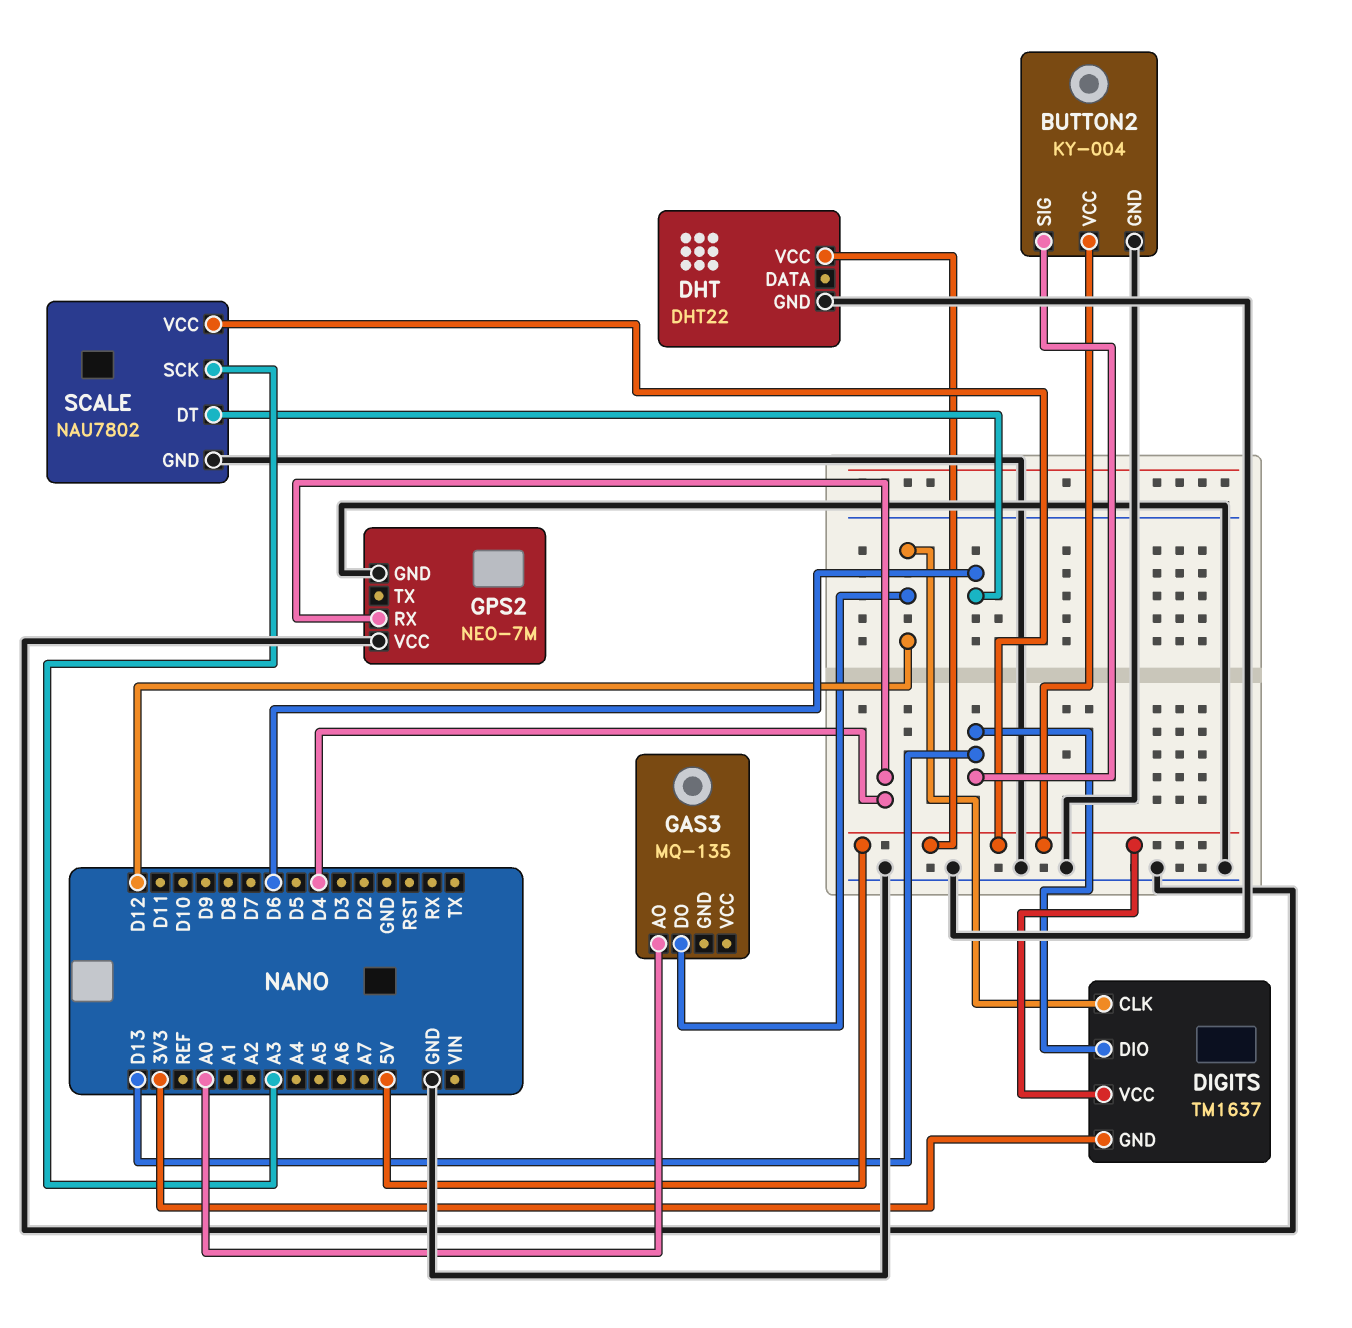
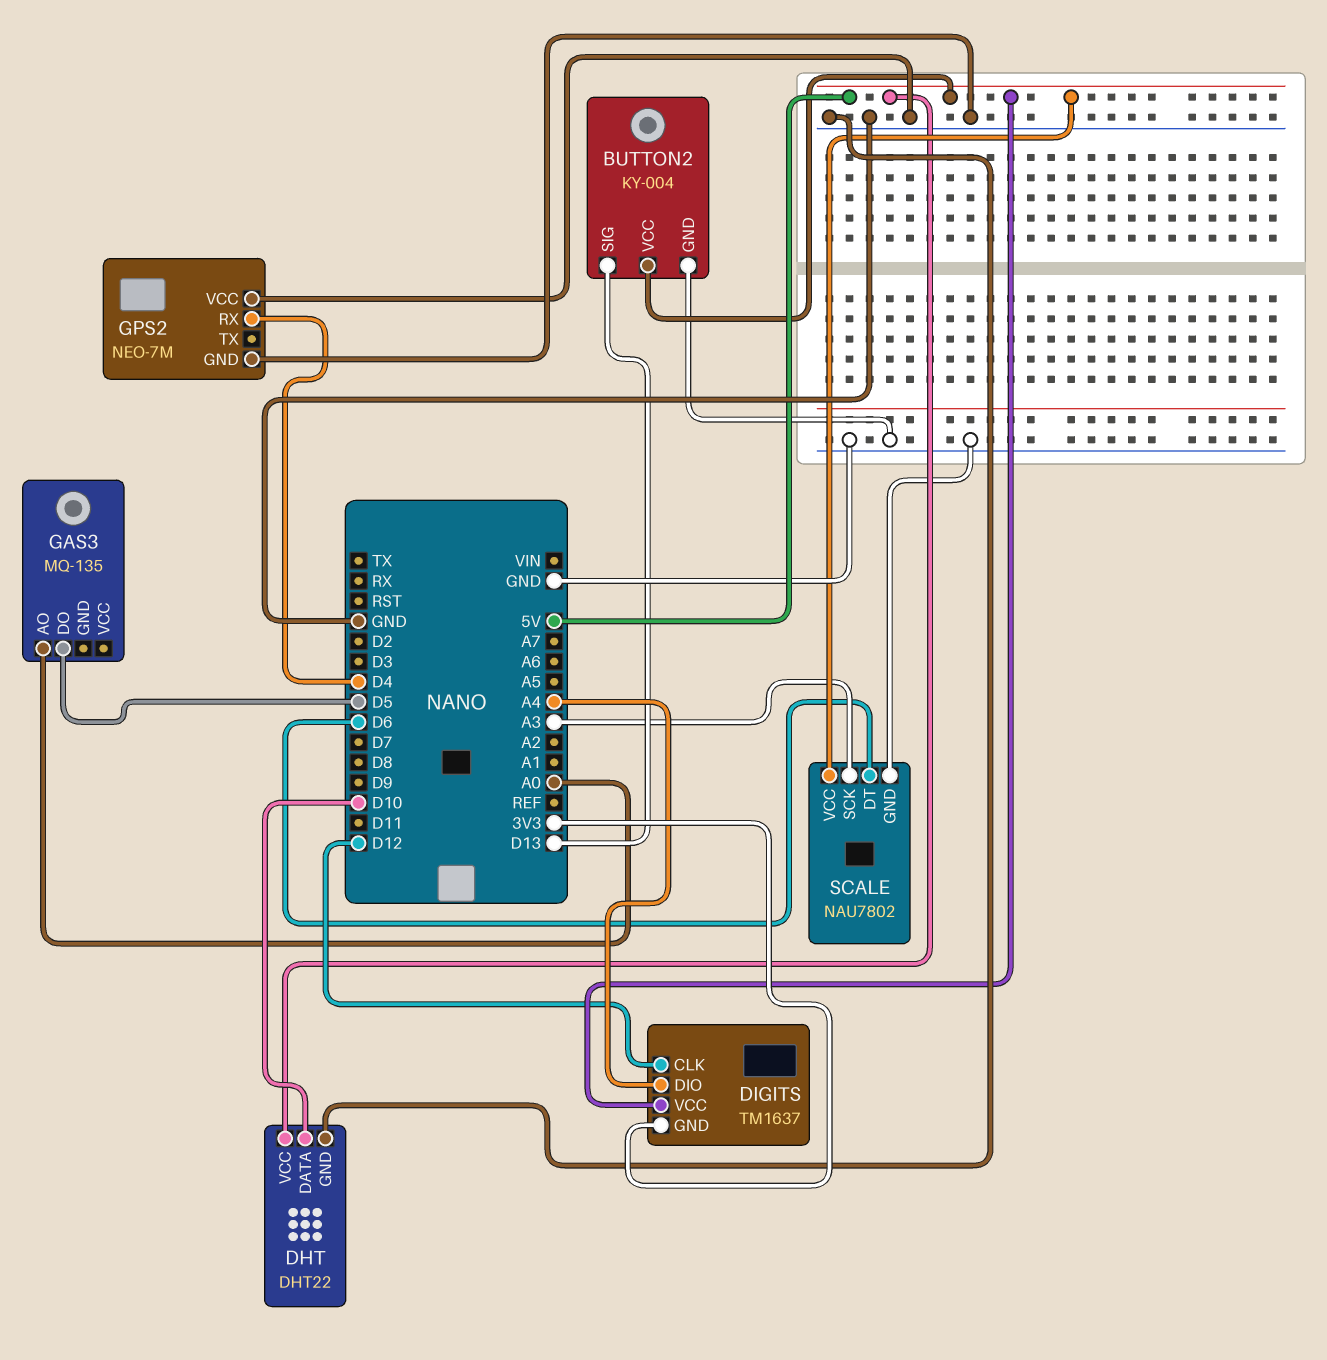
DHT pin DATA: none -> D10
DIGITS pin DIO: D13 -> A4
GAS3 pin DO: D12 -> D5

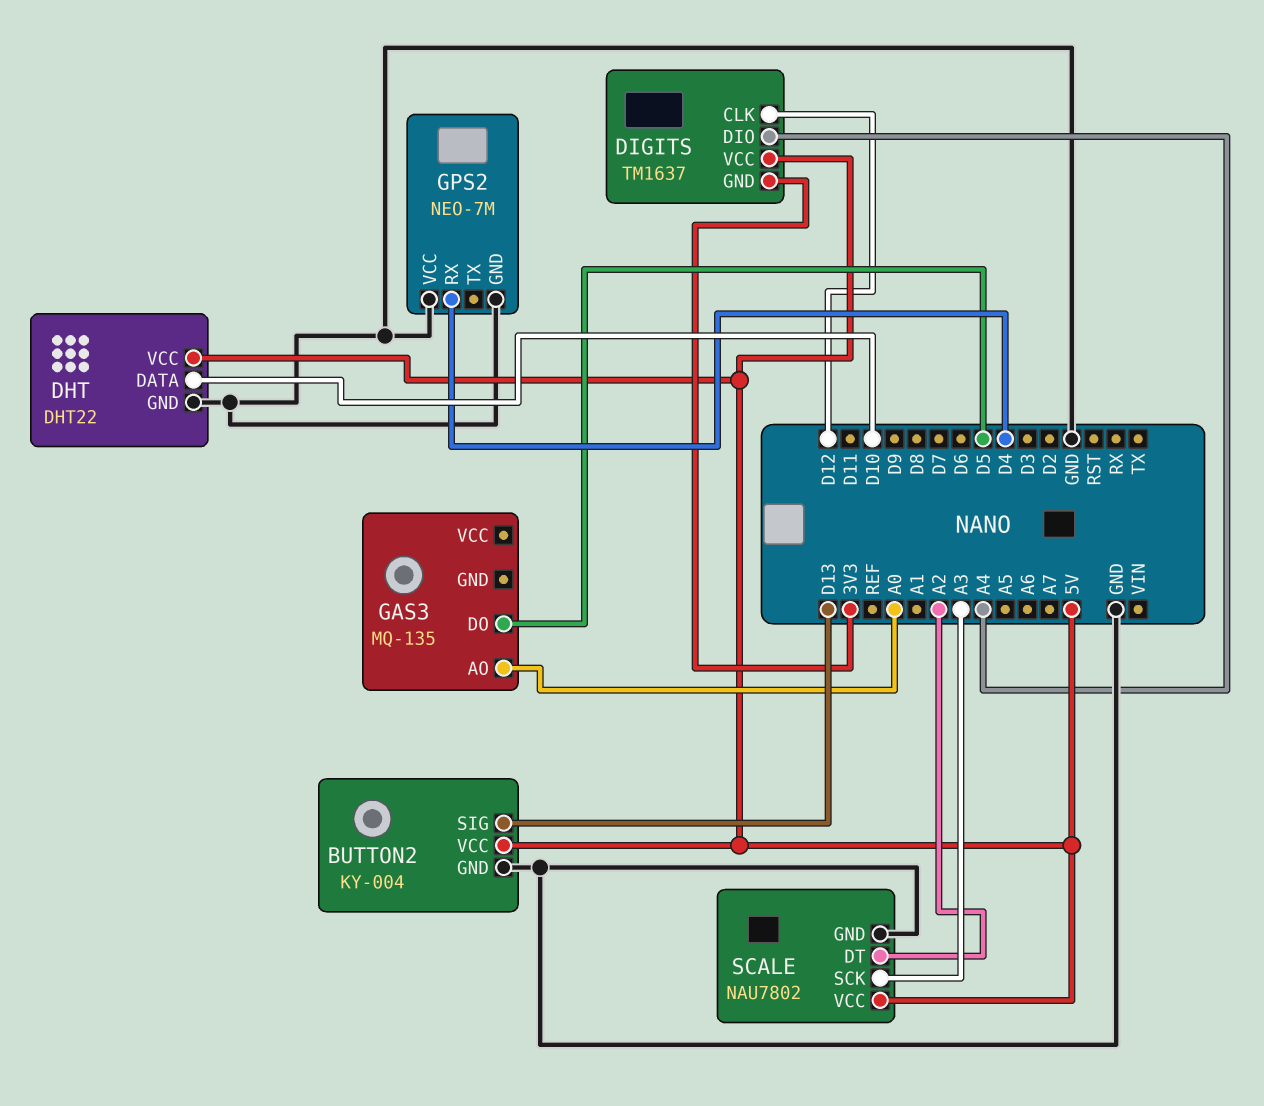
SCALE pin DT: D6 -> A2

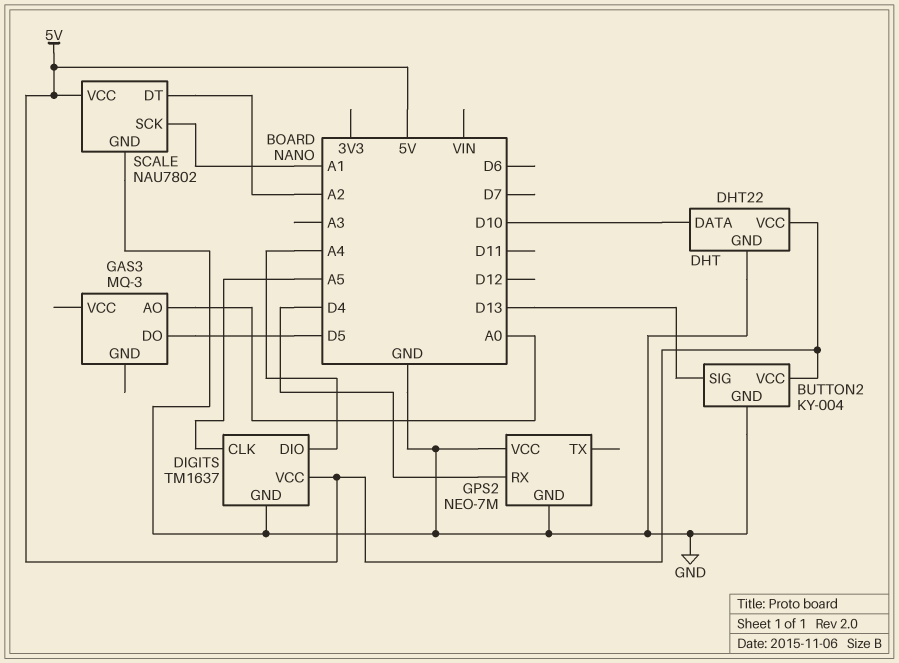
DIGITS pin CLK: D12 -> A5
DIGITS pin GND: 3V3 -> GND
GAS3: MQ-135 -> MQ-3
SCALE pin SCK: A3 -> A1

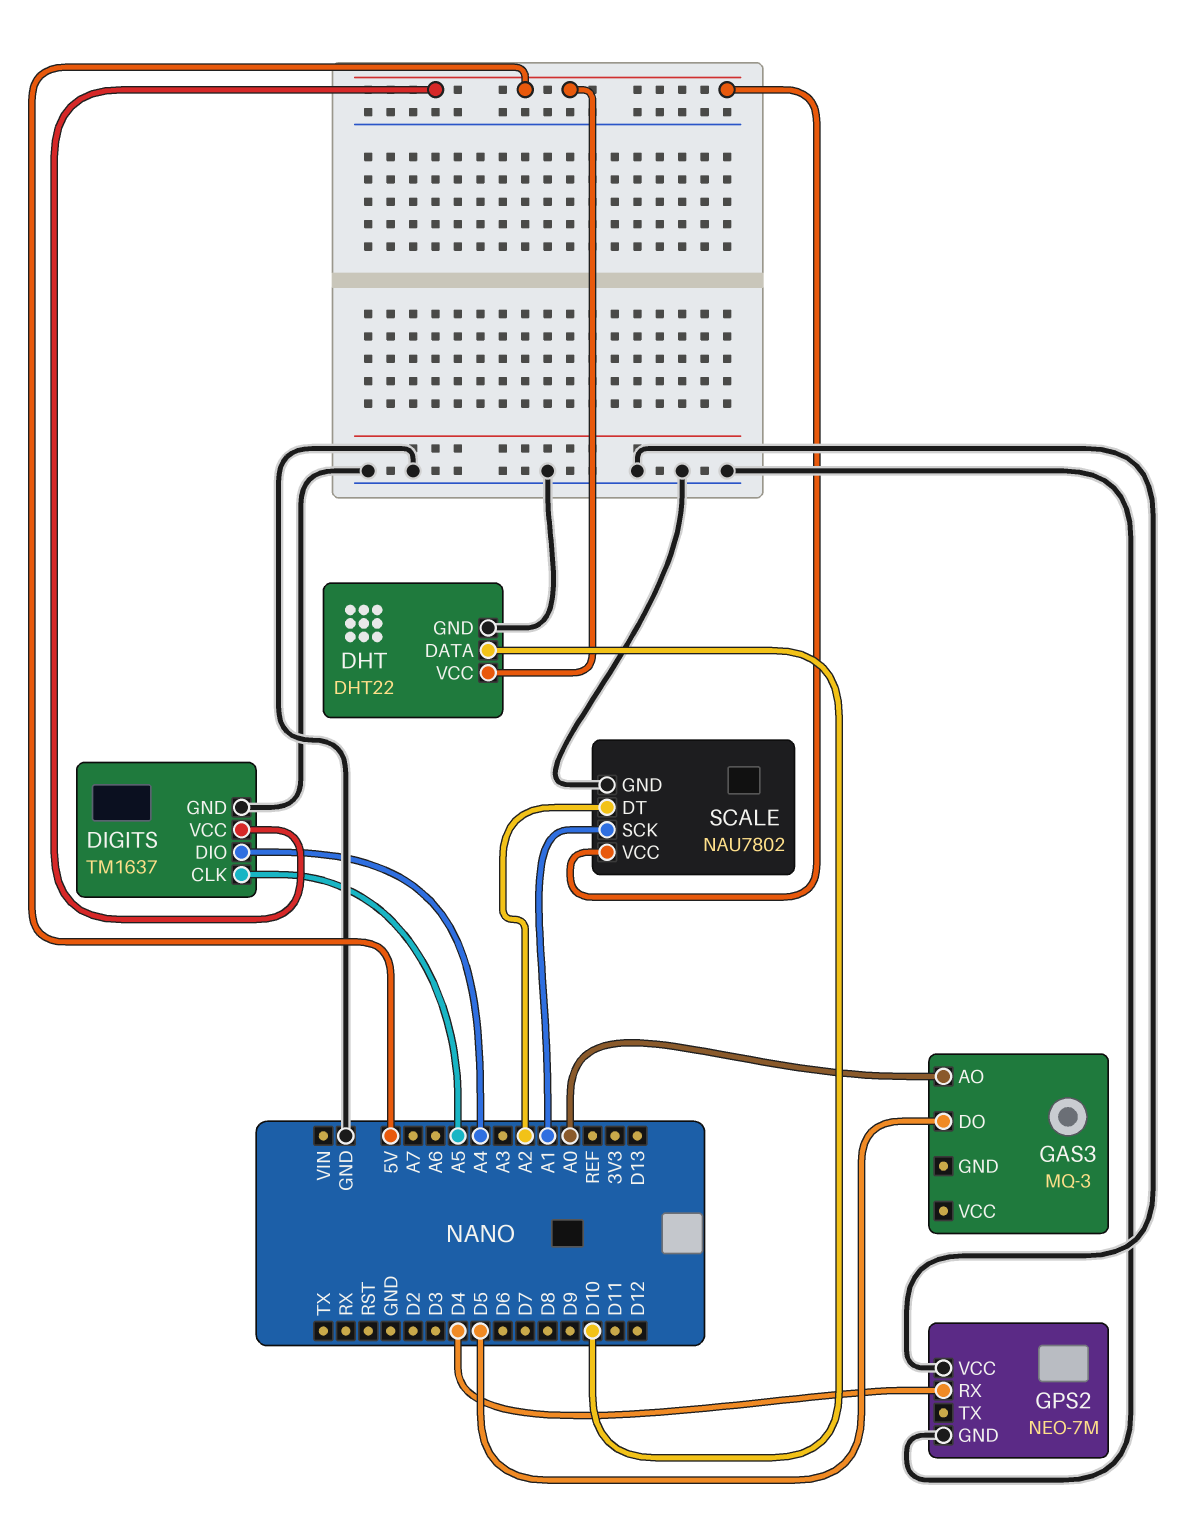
BUTTON2: KY-004 -> none
BUTTON2 pin GND: GND -> none
BUTTON2 pin SIG: D13 -> none
BUTTON2 pin VCC: 5V -> none

